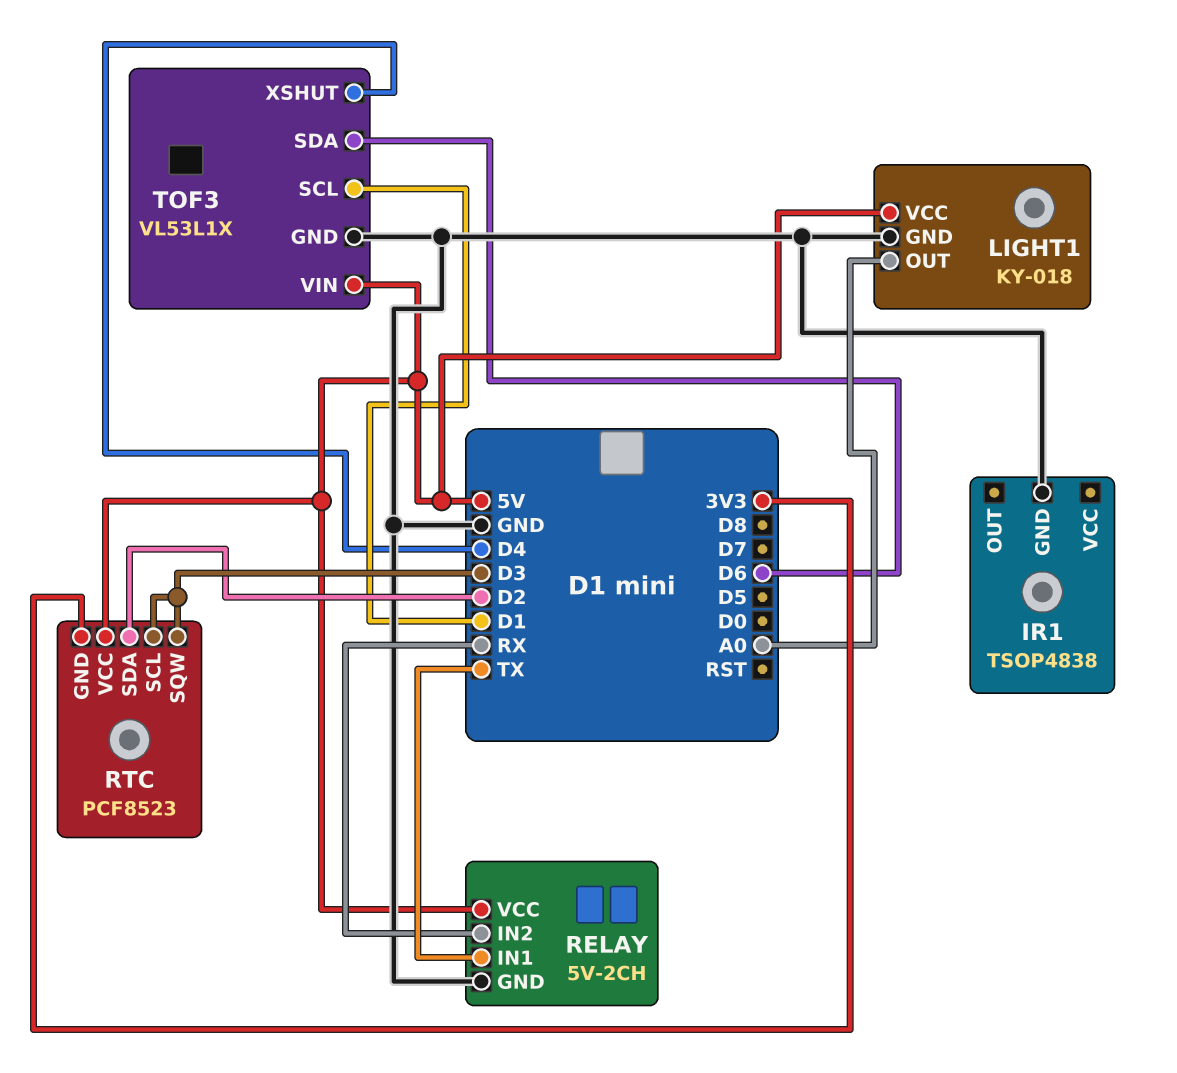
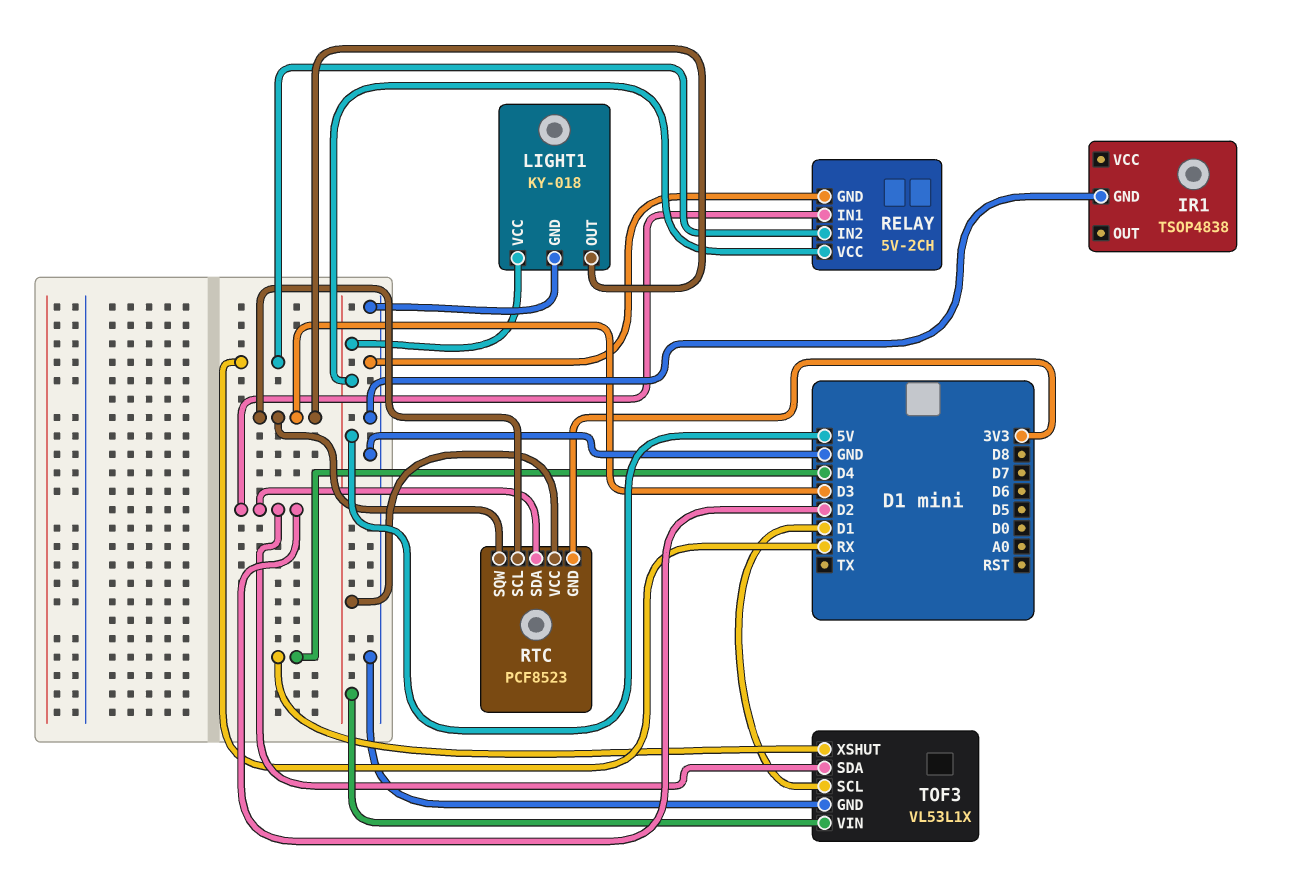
LIGHT1 pin OUT: A0 -> D3
RELAY pin IN1: TX -> D2
TOF3 pin SDA: D6 -> D2

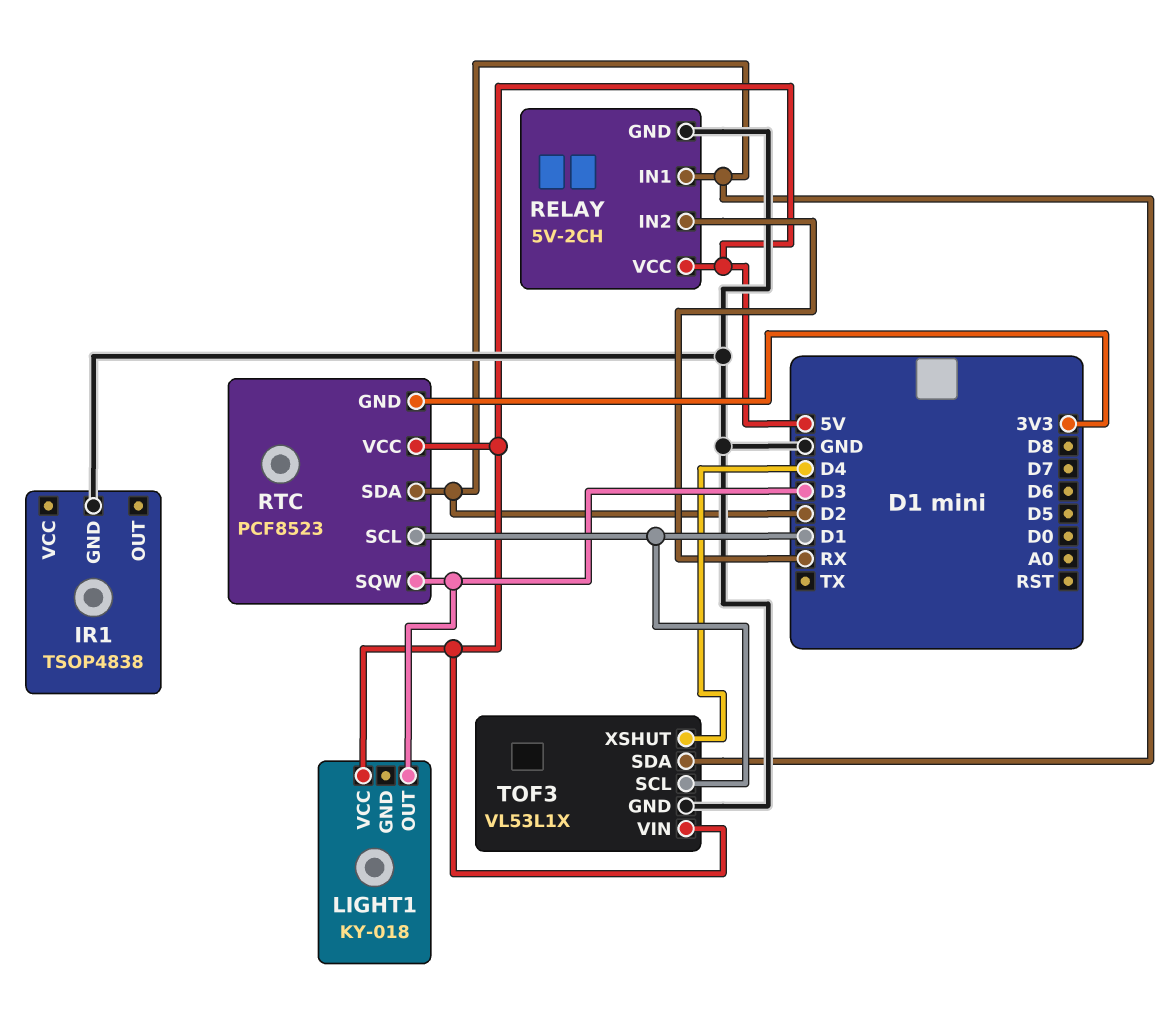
LIGHT1 pin GND: GND -> none
RTC pin SCL: D3 -> D1

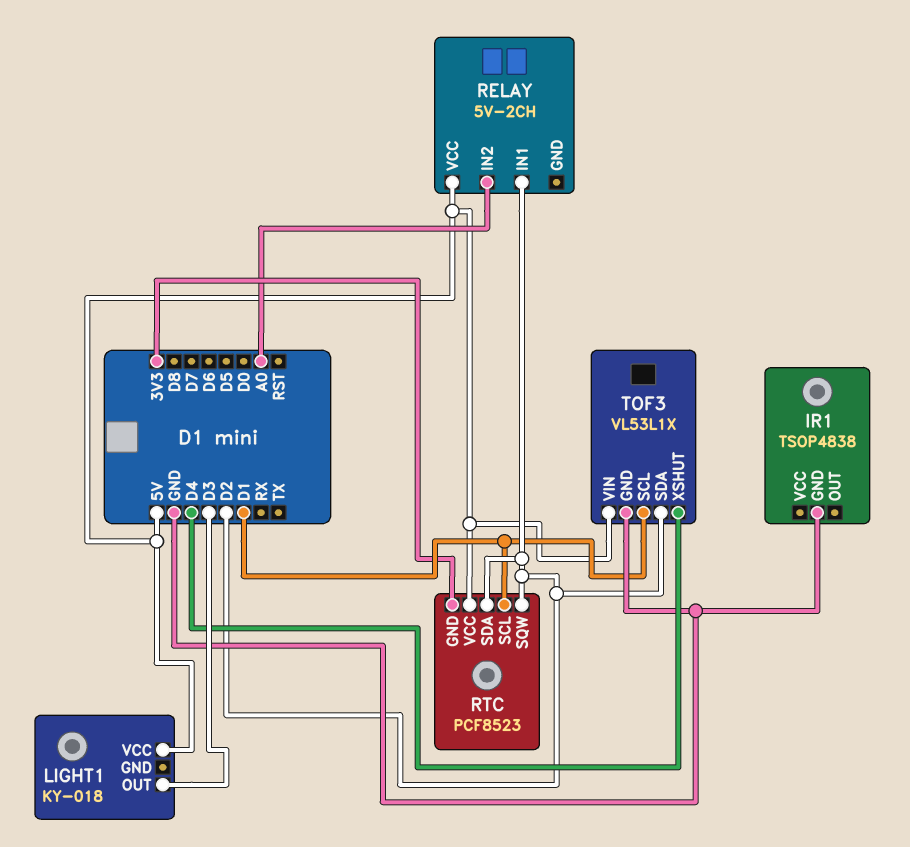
RELAY pin GND: GND -> none
RELAY pin IN2: RX -> A0
RTC pin SQW: D3 -> D2

